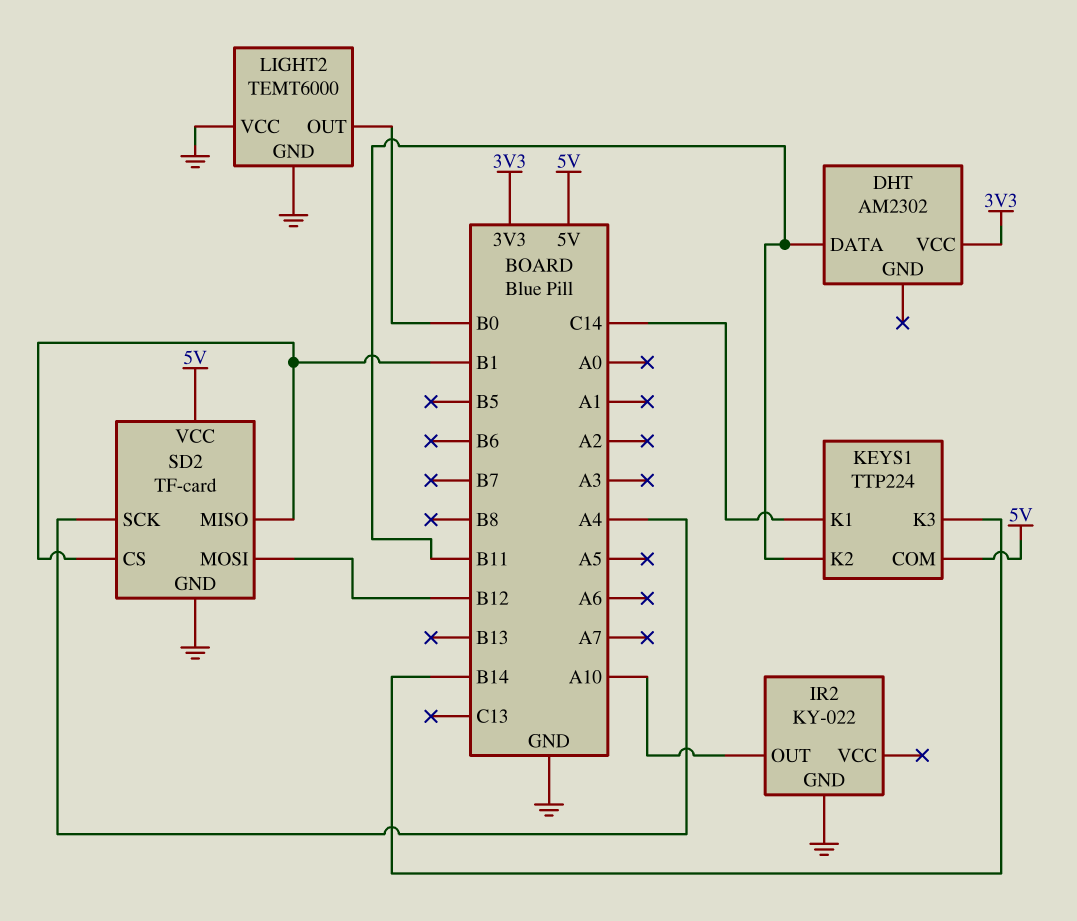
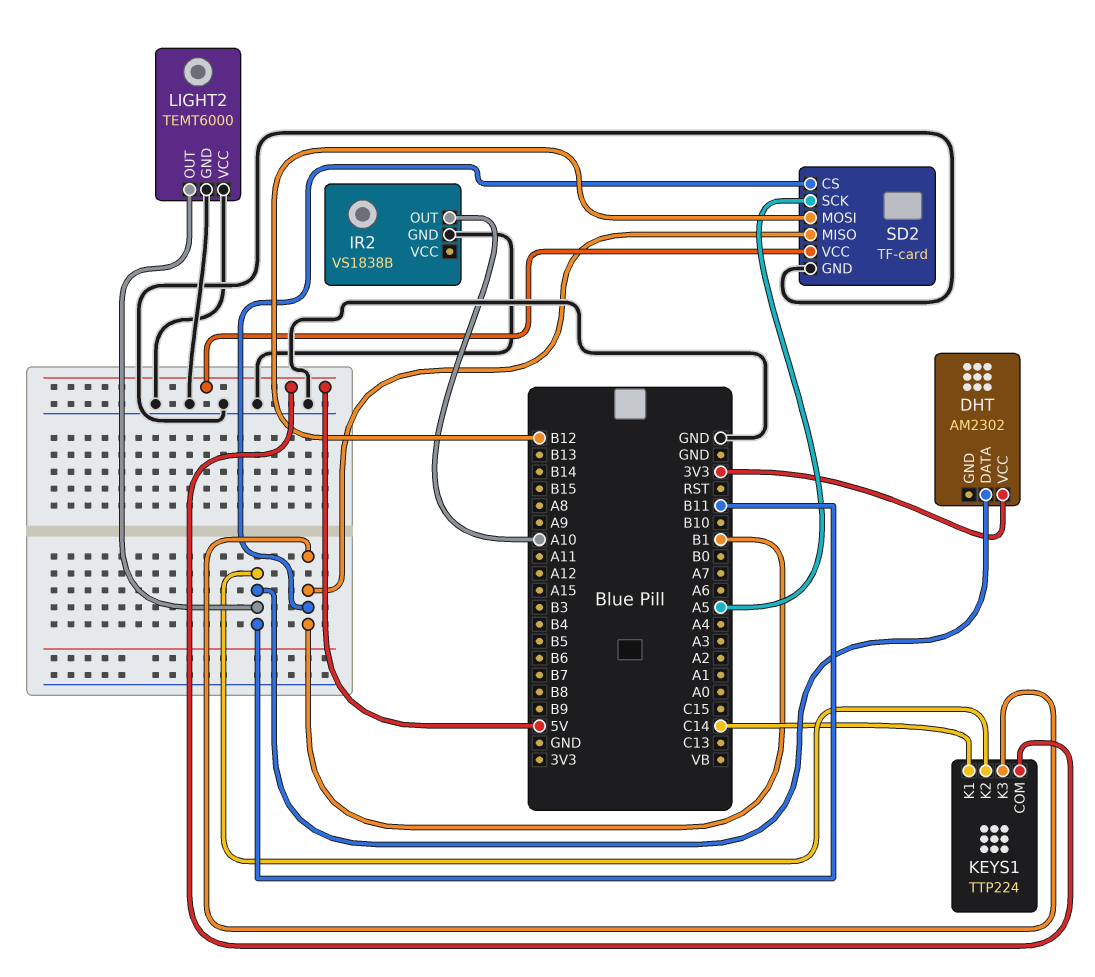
IR2: KY-022 -> VS1838B
KEYS1 pin K3: B14 -> B1
LIGHT2 pin OUT: B0 -> B11
SD2 pin SCK: A4 -> A5

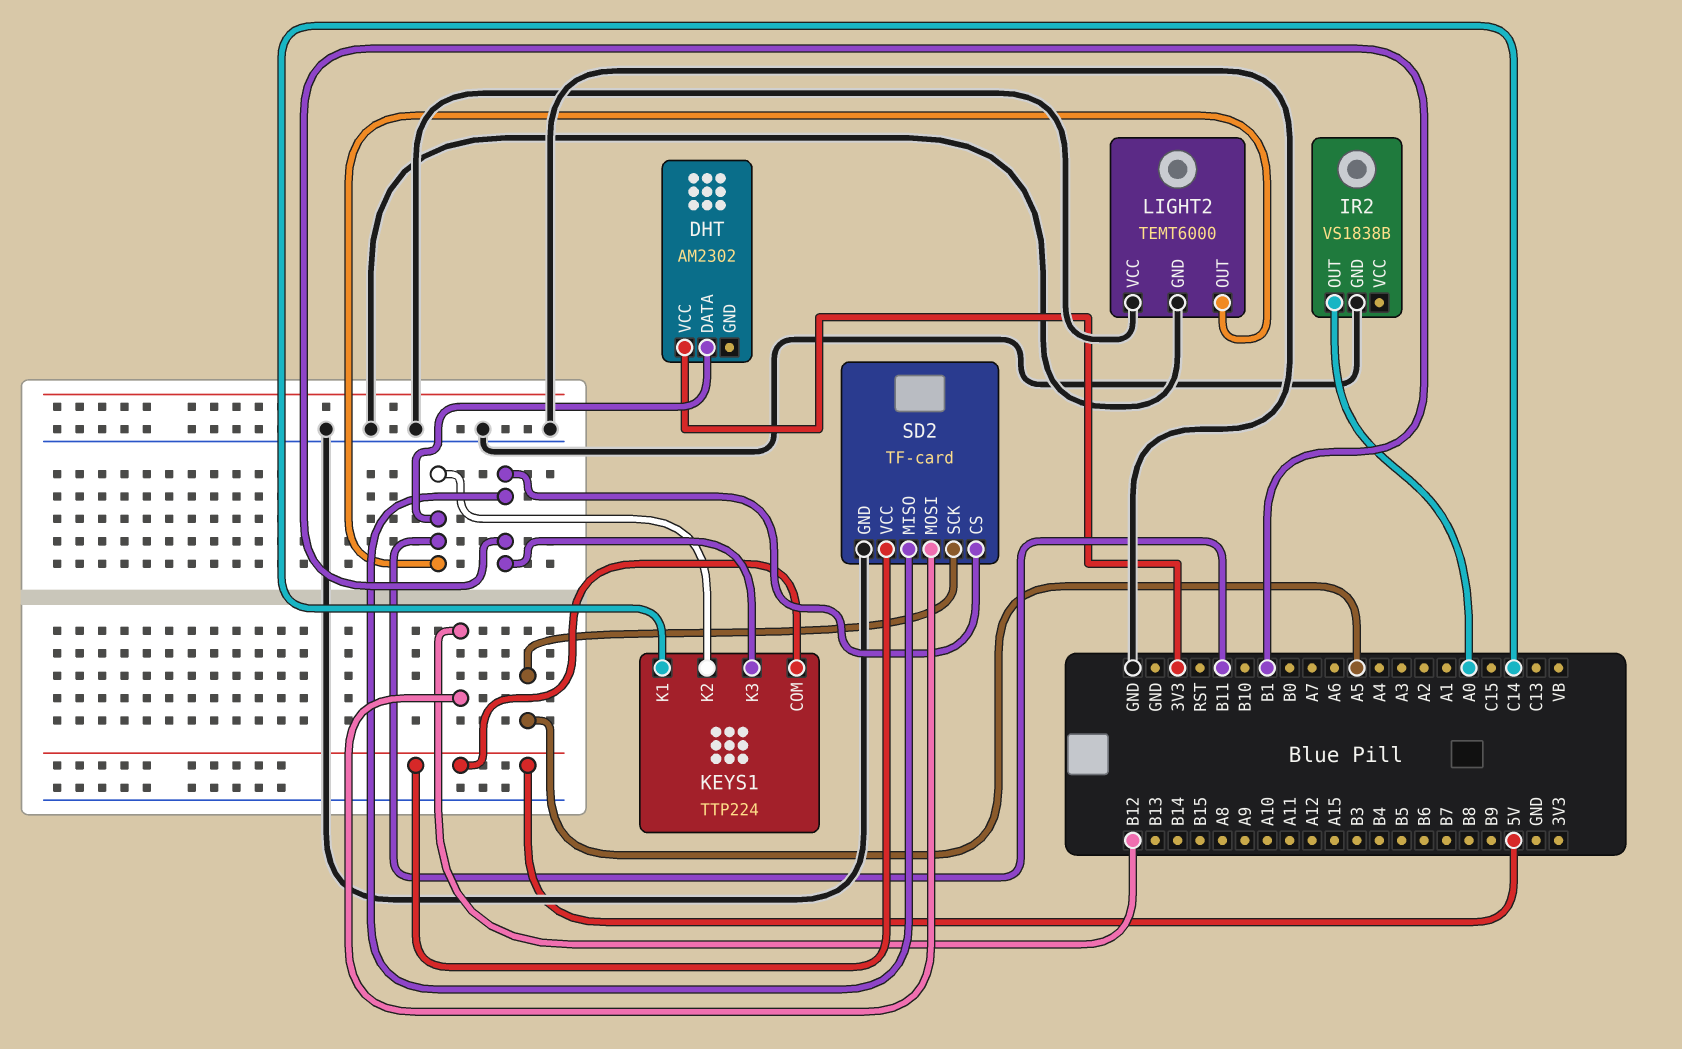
IR2 pin OUT: A10 -> A0

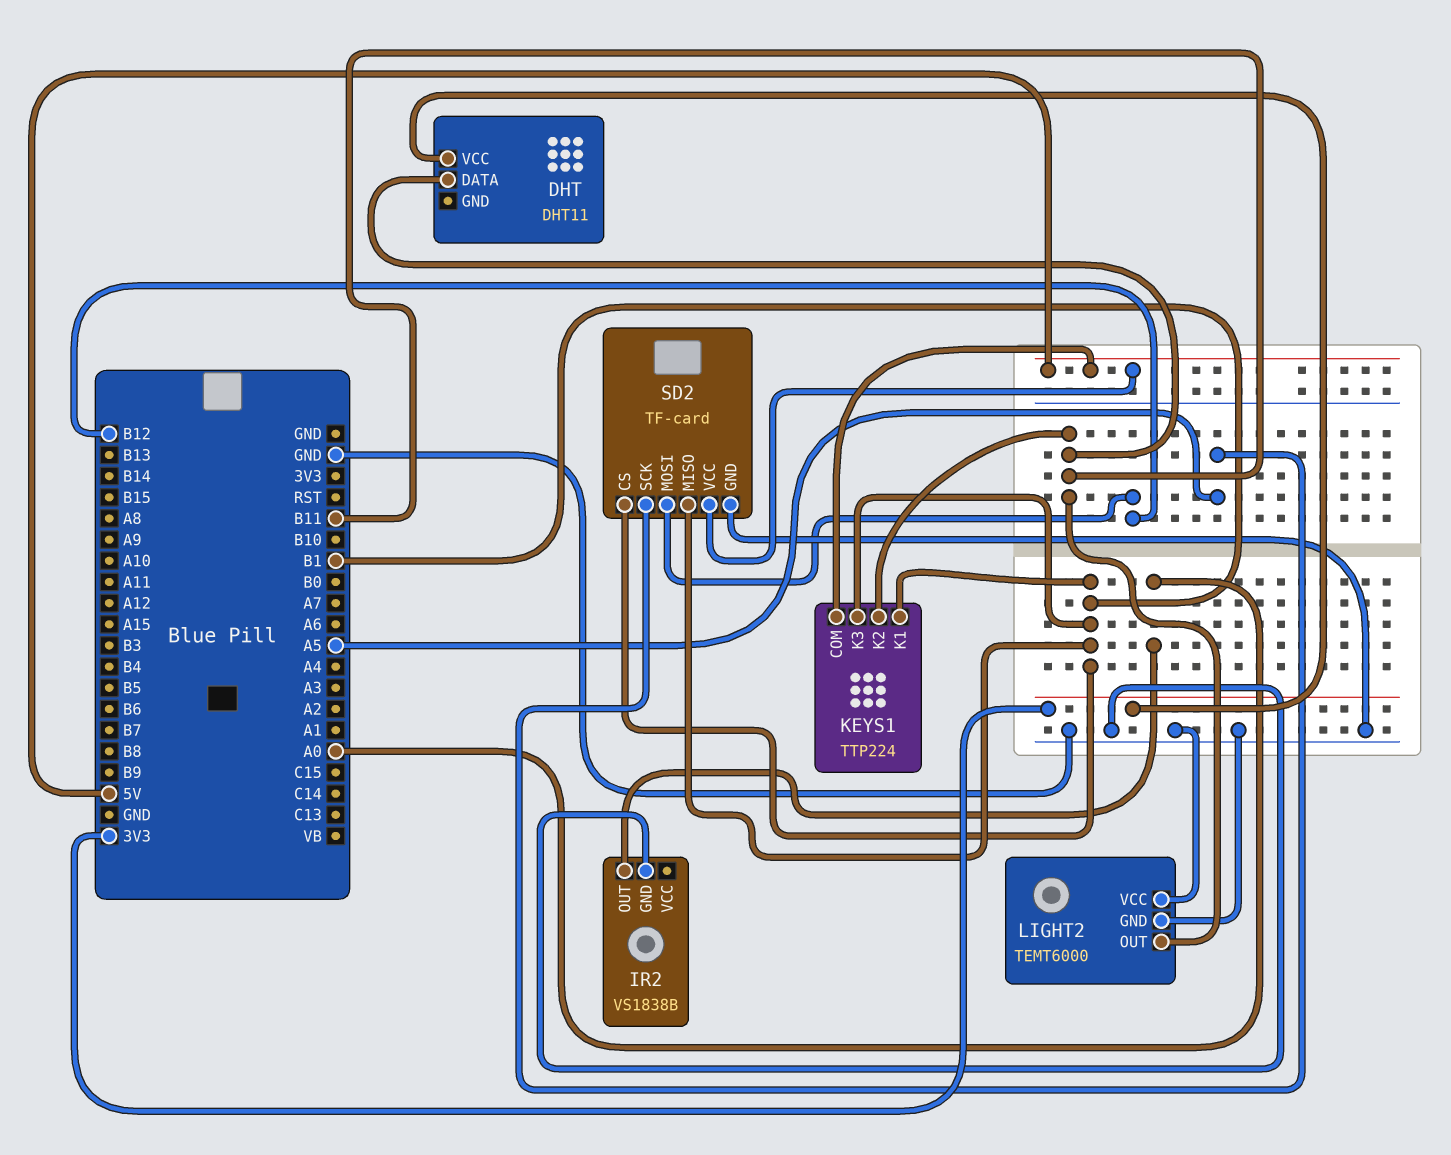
DHT: AM2302 -> DHT11
KEYS1 pin K1: C14 -> B1

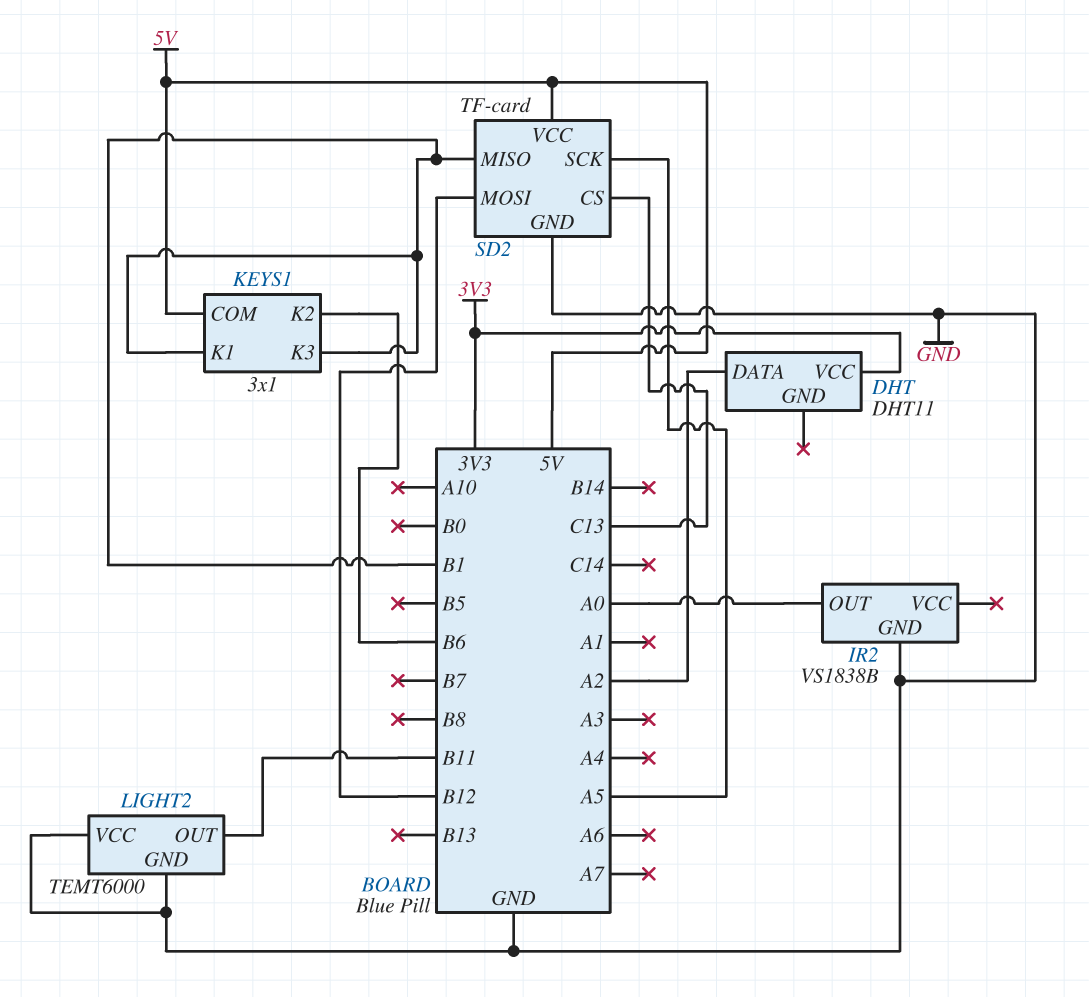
DHT pin DATA: B11 -> A2
KEYS1: TTP224 -> 3x1
KEYS1 pin K2: B11 -> B6
SD2 pin CS: B1 -> C13

